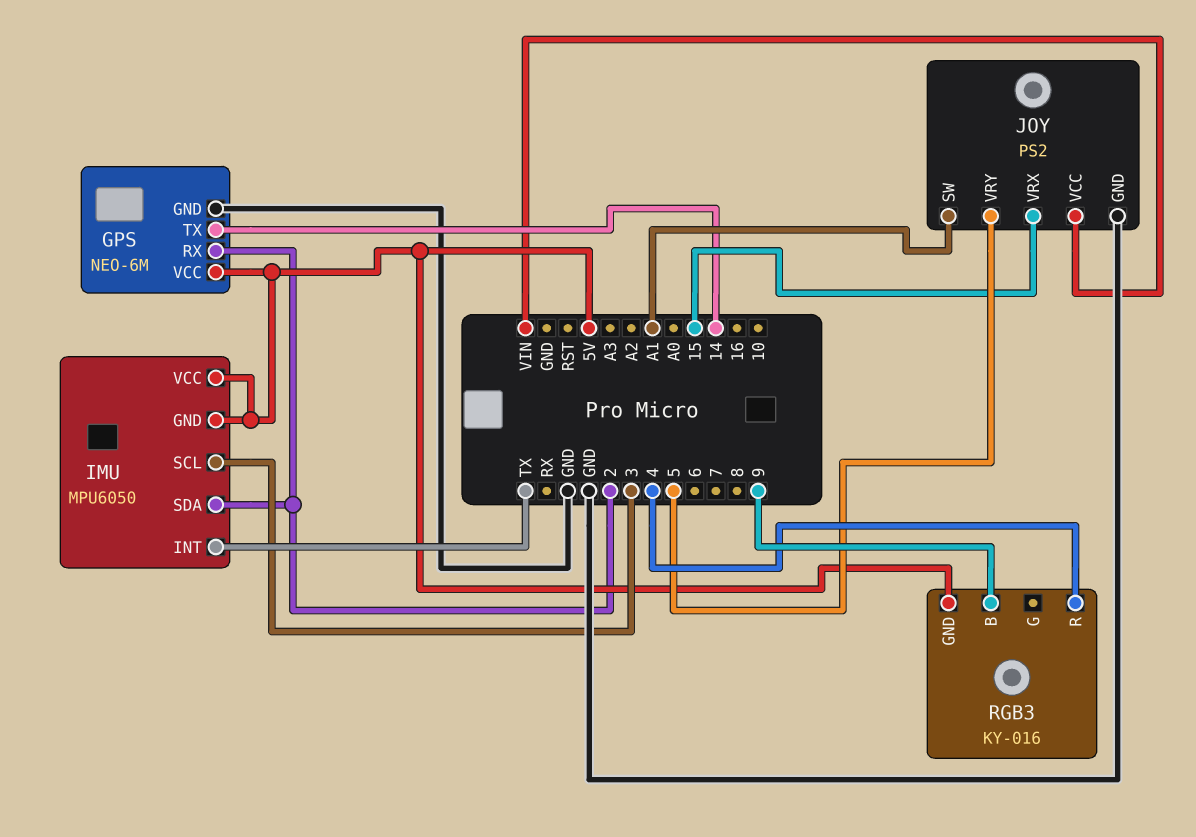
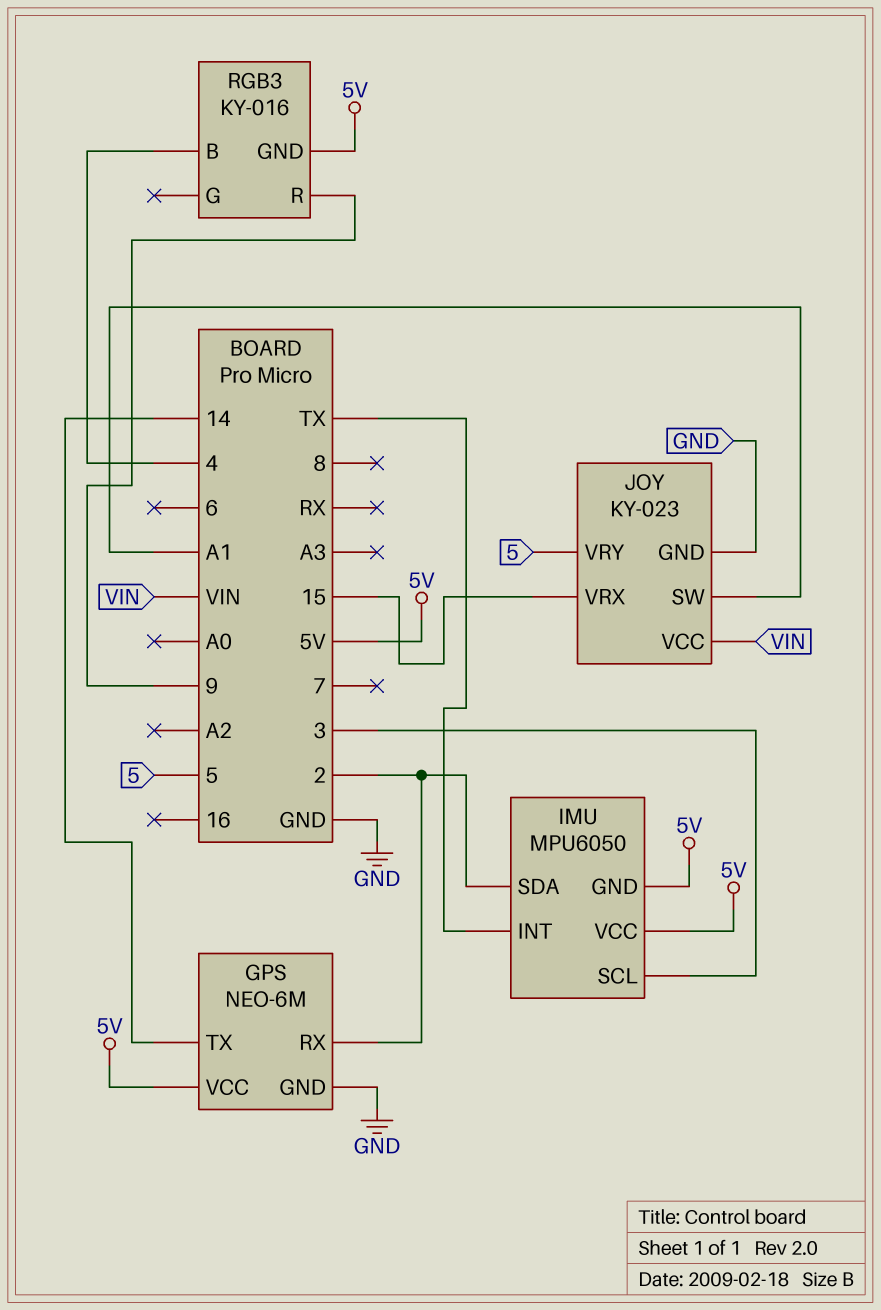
JOY: PS2 -> KY-023
RGB3 pin B: 9 -> 4
RGB3 pin R: 4 -> 9

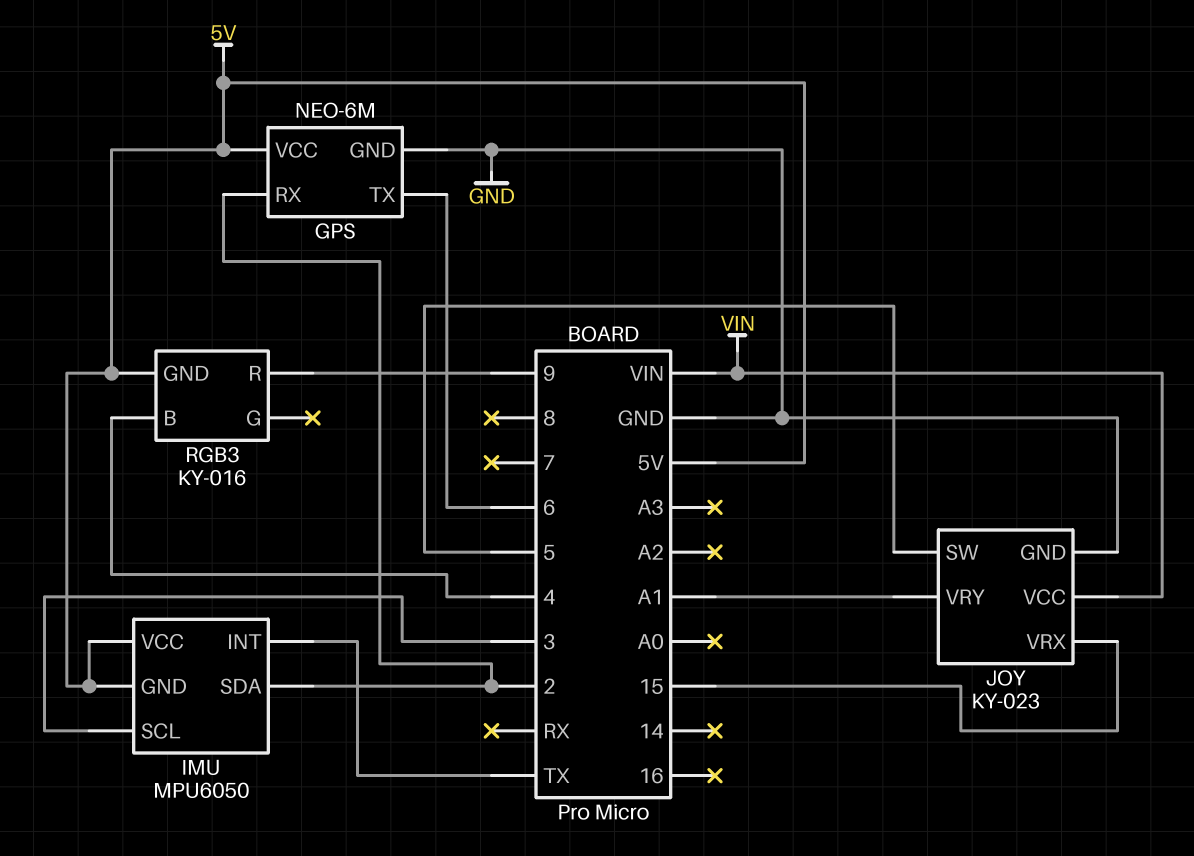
GPS pin TX: 14 -> 6
JOY pin SW: A1 -> 5
JOY pin VRY: 5 -> A1

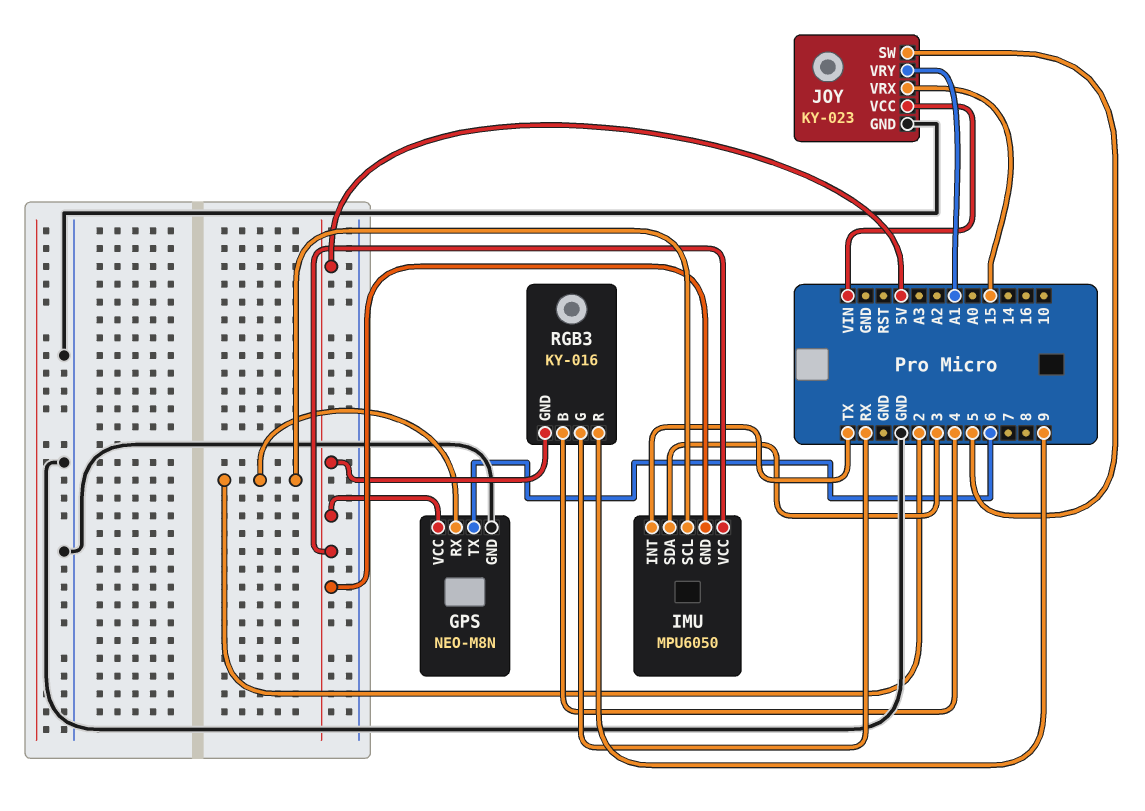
GPS: NEO-6M -> NEO-M8N
IMU pin SCL: 3 -> 2
IMU pin SDA: 2 -> 3
RGB3 pin G: none -> RX

